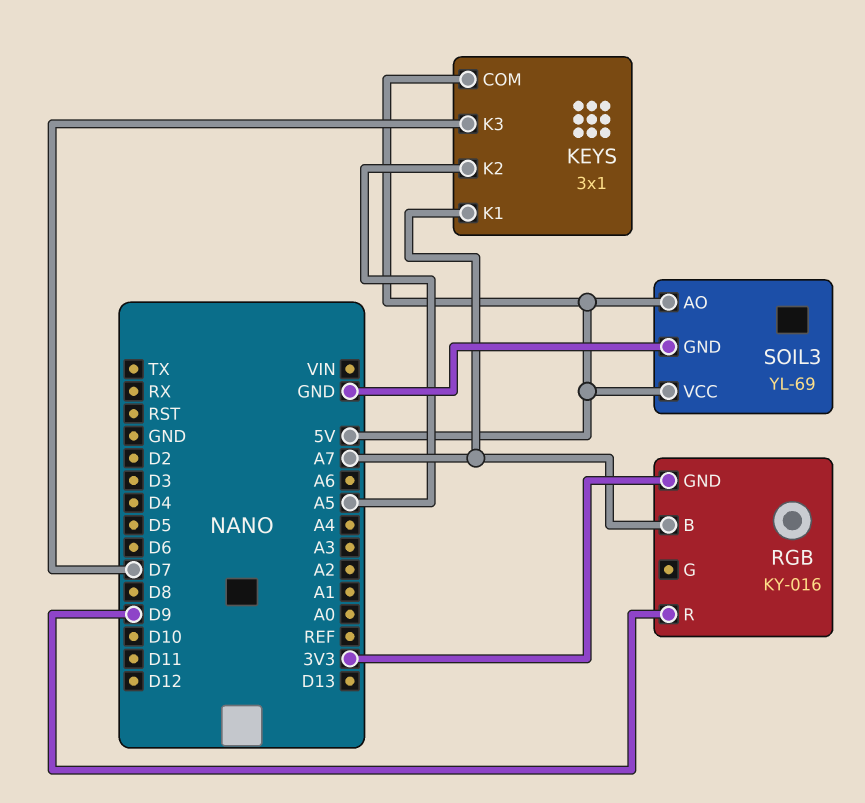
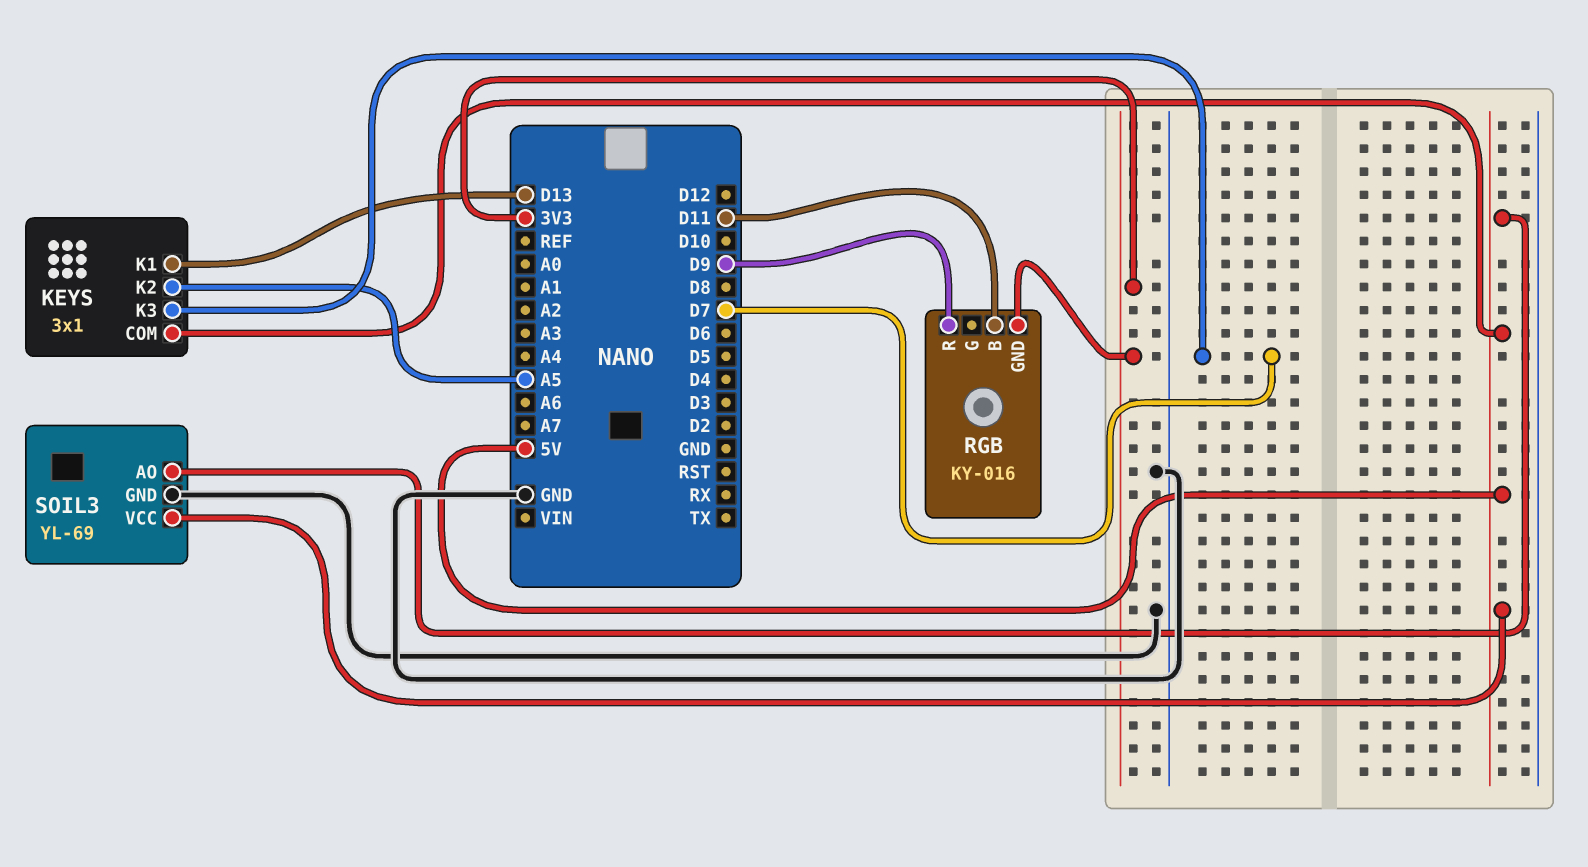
KEYS pin K1: A7 -> D13
RGB pin B: A7 -> D11

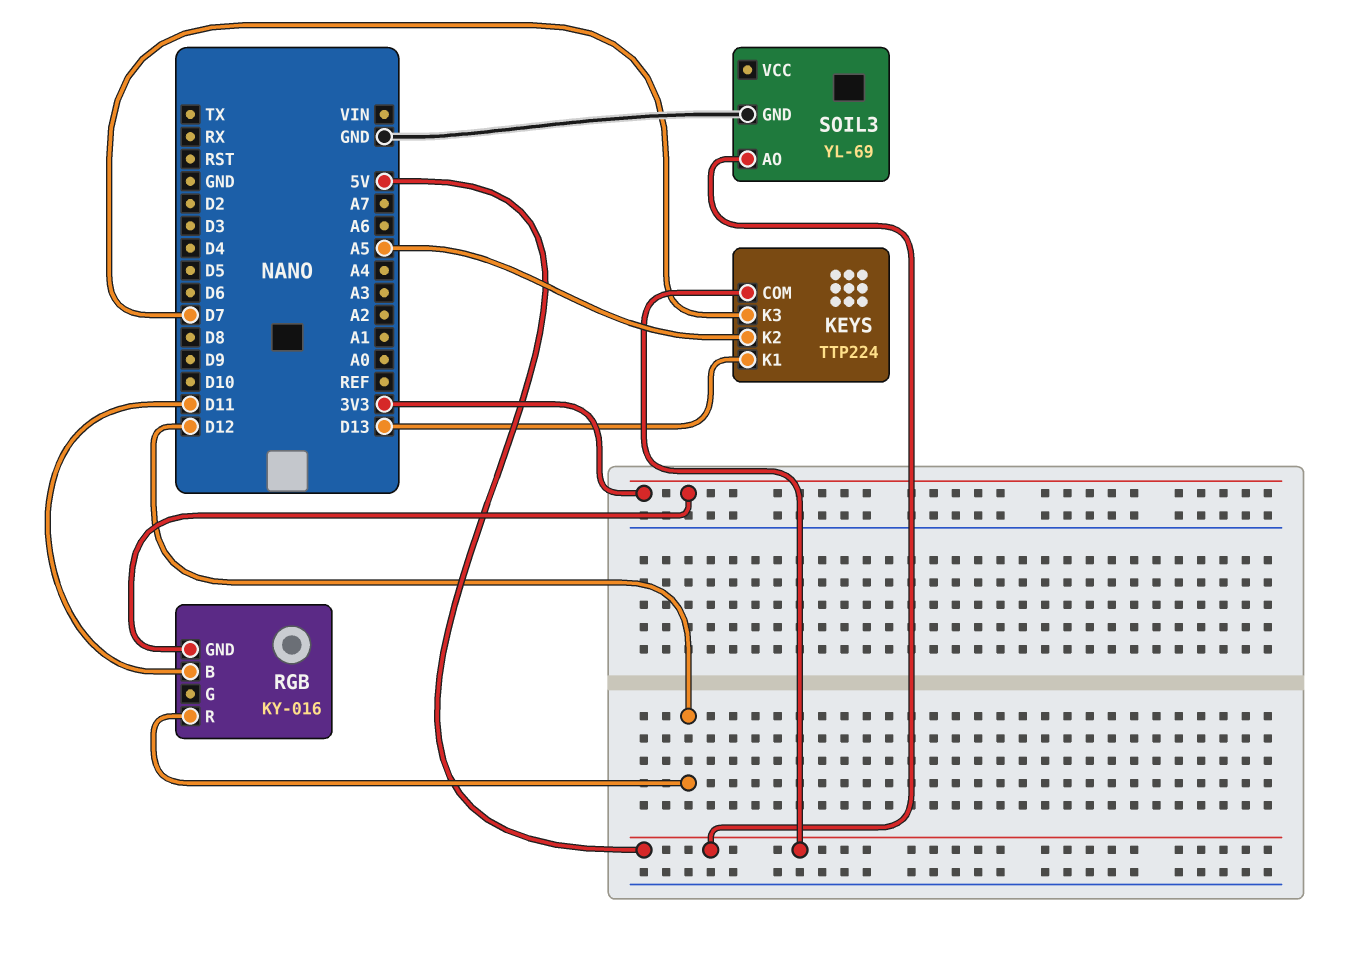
KEYS: 3x1 -> TTP224
RGB pin R: D9 -> D12
SOIL3 pin VCC: 5V -> none

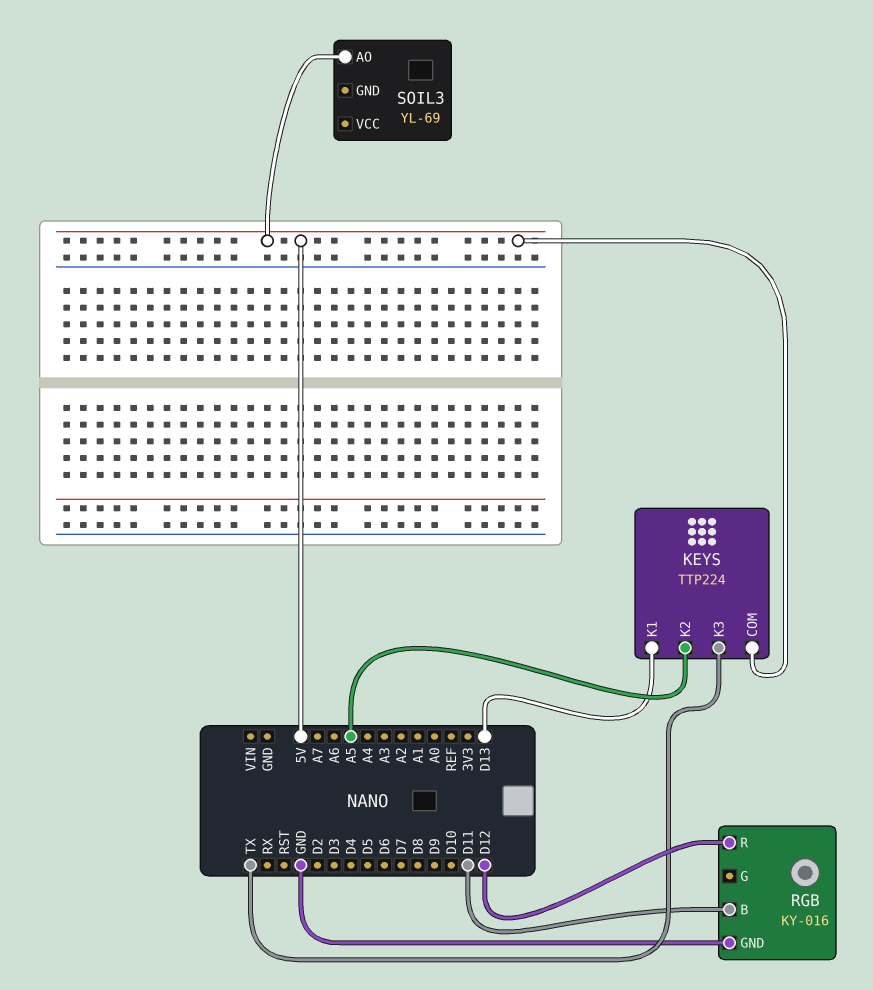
KEYS pin K3: D7 -> TX
RGB pin GND: 3V3 -> GND
SOIL3 pin GND: GND -> none

